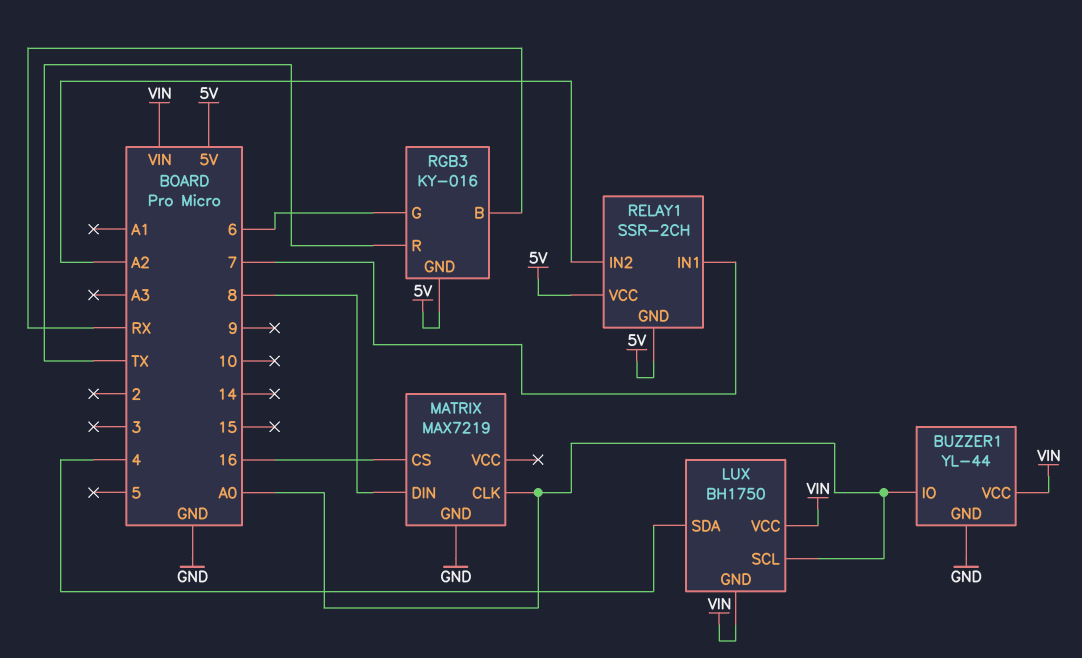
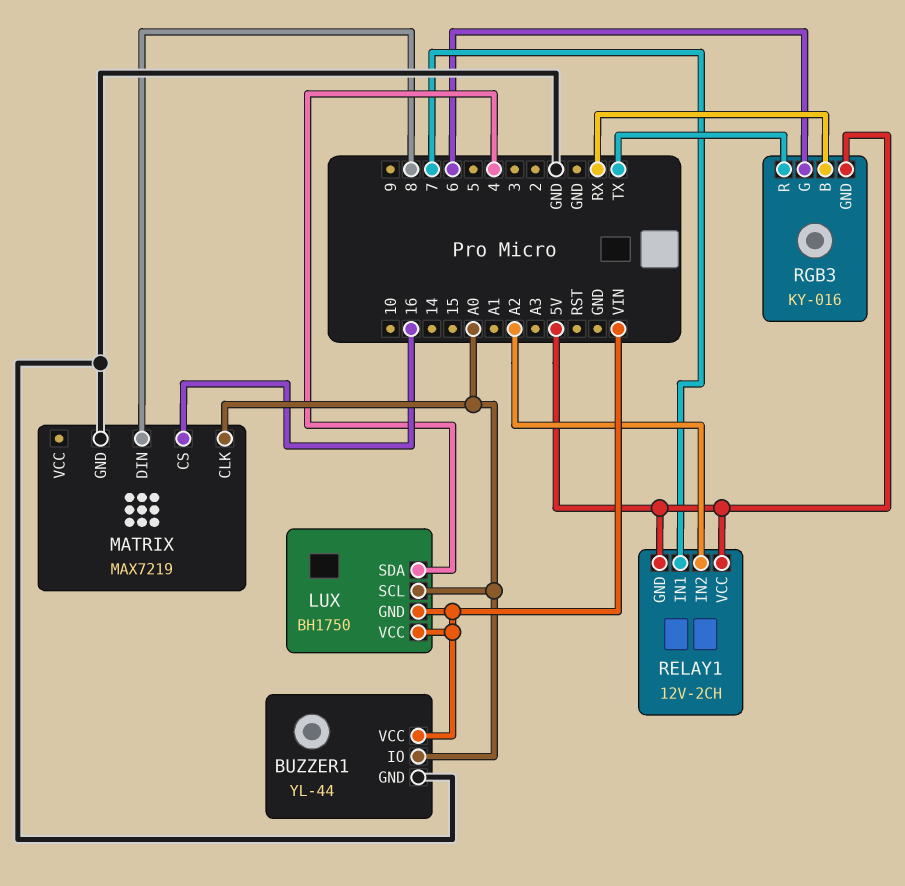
RELAY1: SSR-2CH -> 12V-2CH

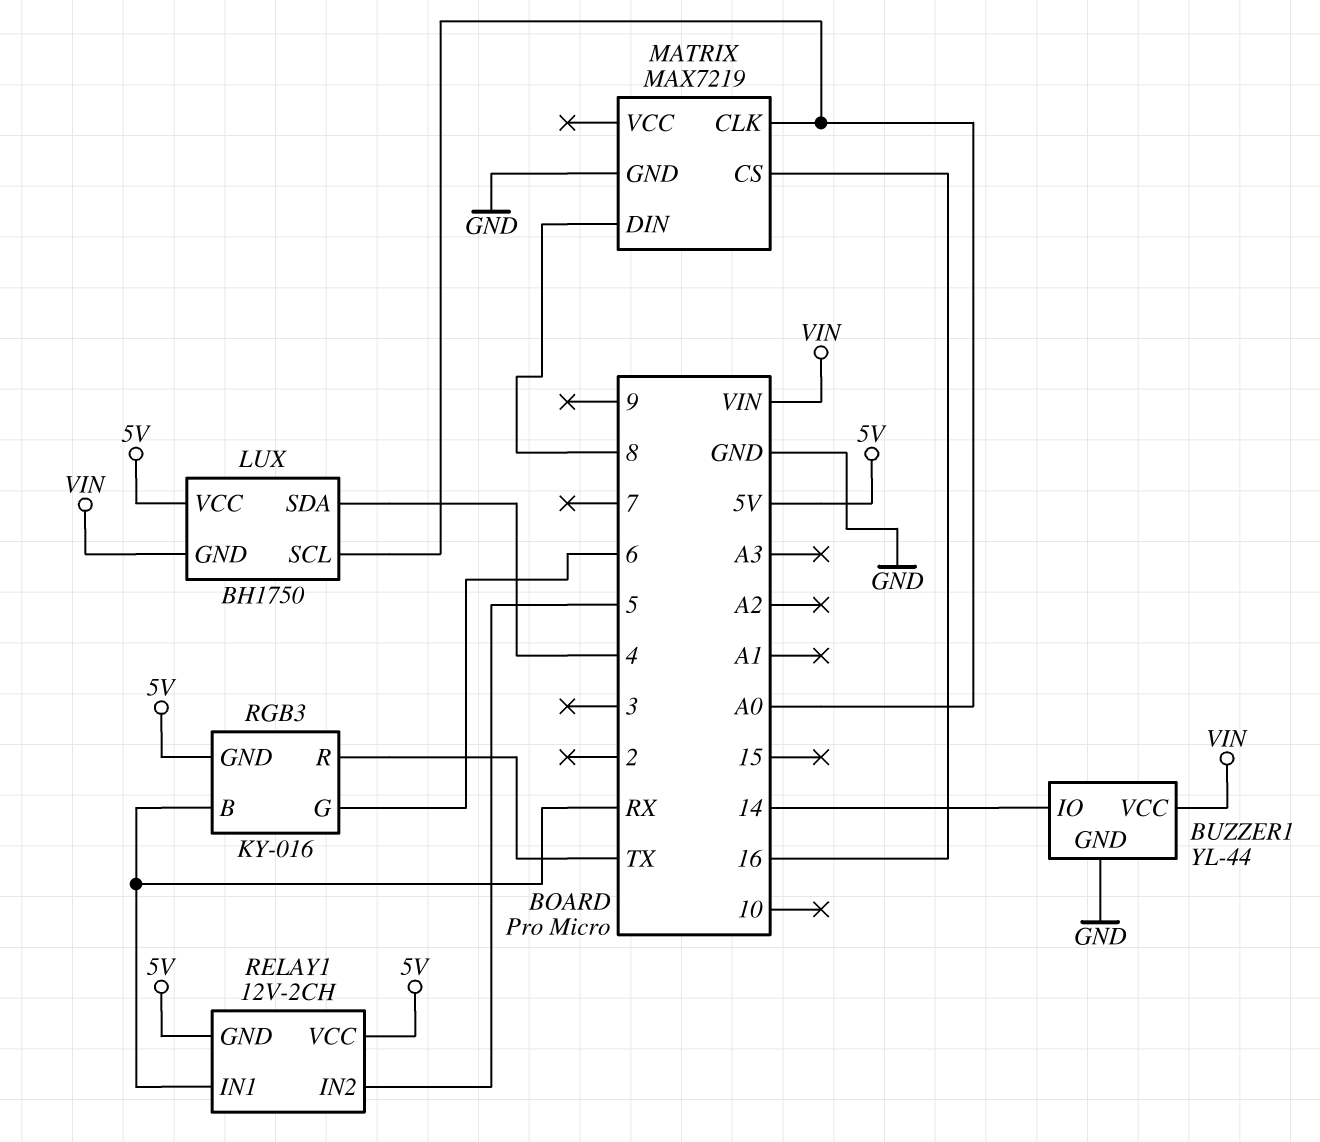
BUZZER1 pin IO: A0 -> 14
LUX pin VCC: VIN -> 5V
RELAY1 pin IN1: 7 -> RX
RELAY1 pin IN2: A2 -> 5

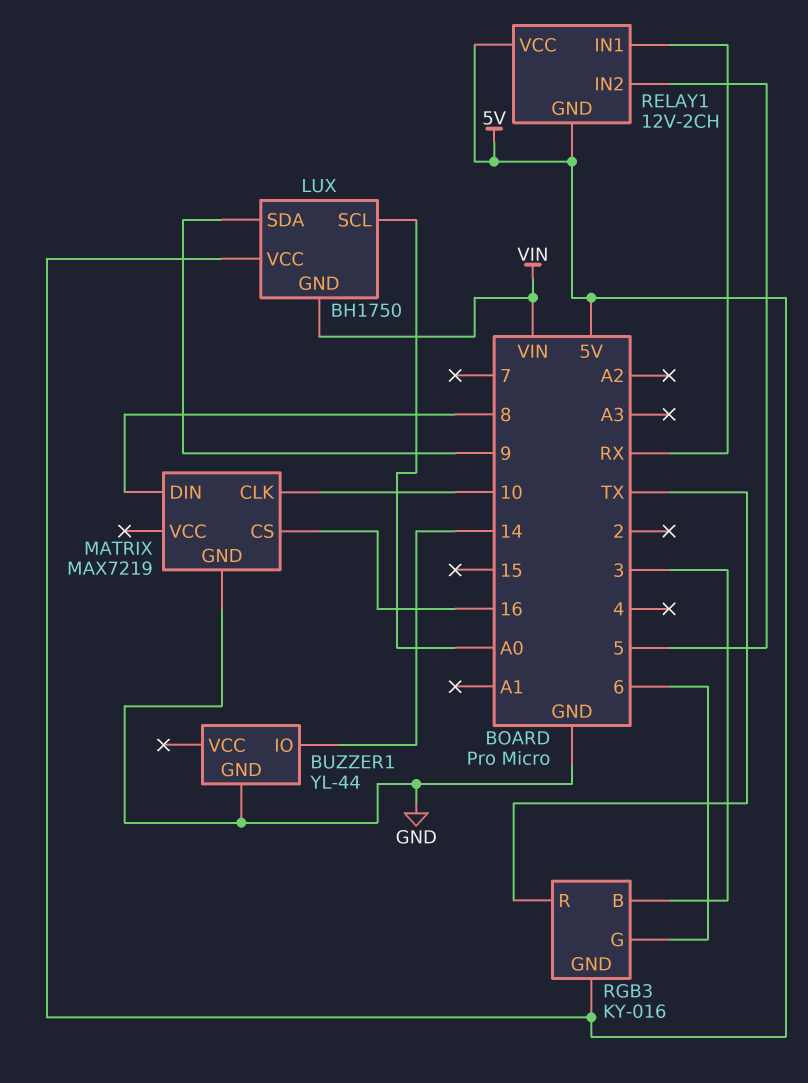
BUZZER1 pin VCC: VIN -> none
LUX pin SDA: 4 -> 9
MATRIX pin CLK: A0 -> 10
RGB3 pin B: RX -> 3

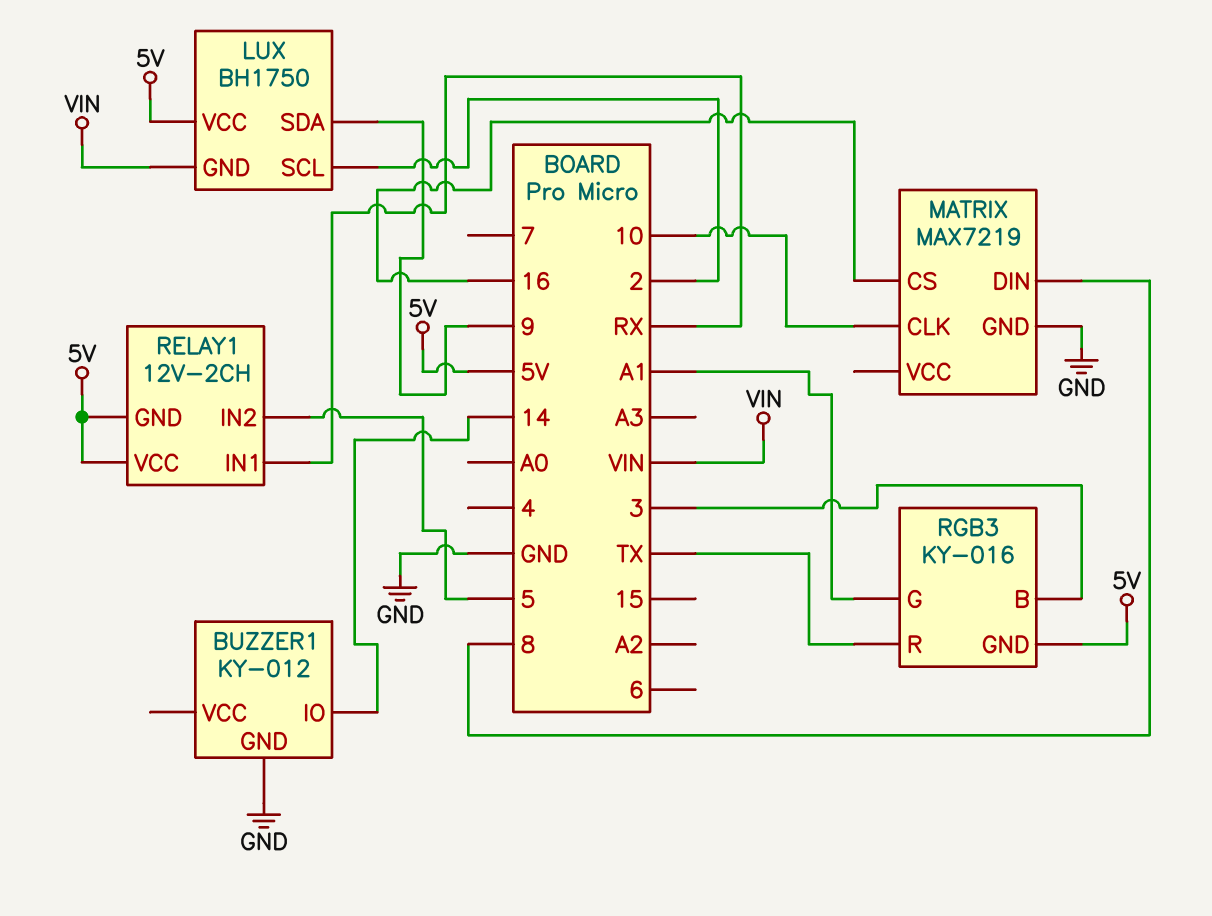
BUZZER1: YL-44 -> KY-012
LUX pin SCL: A0 -> 2
RGB3 pin G: 6 -> A1

